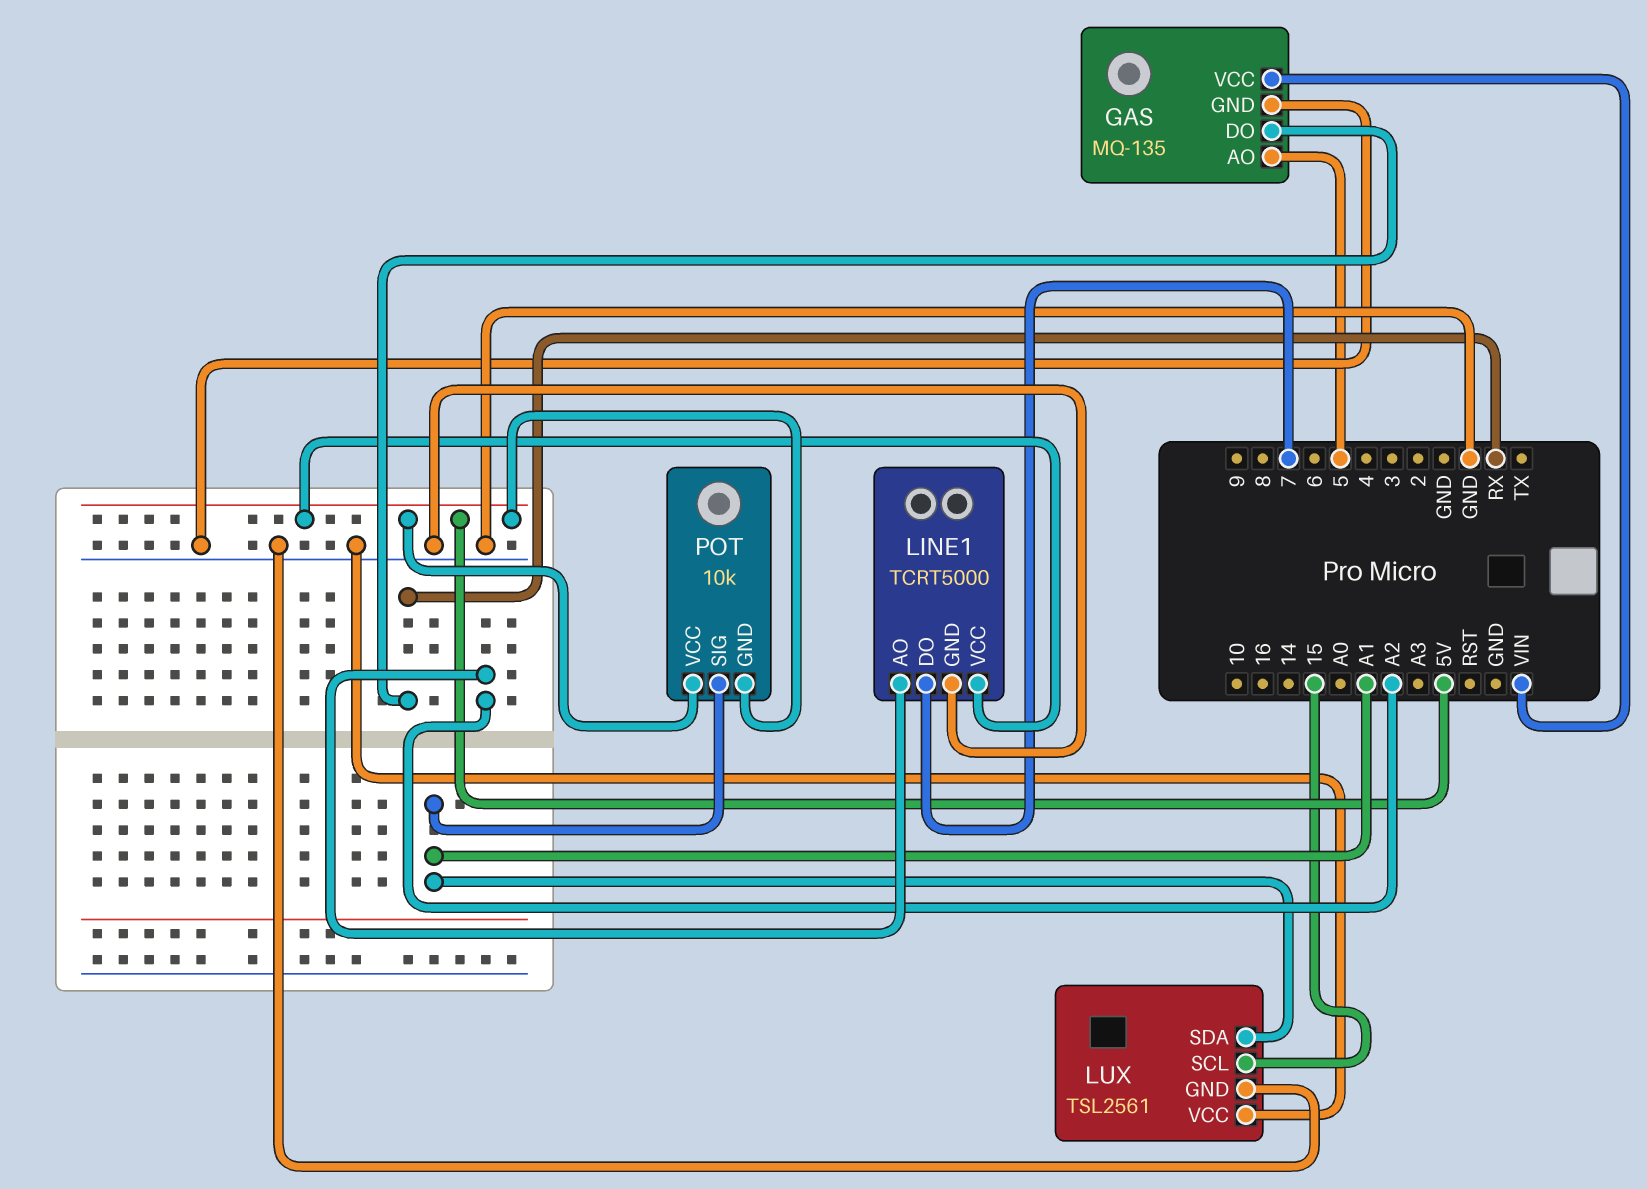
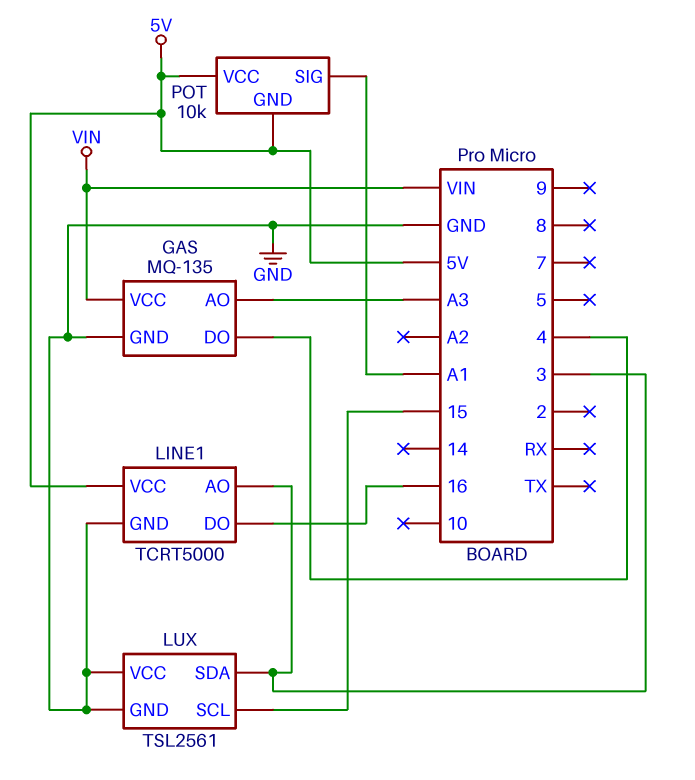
GAS pin AO: 5 -> A3
GAS pin DO: RX -> 4
LINE1 pin AO: A2 -> 3
LINE1 pin DO: 7 -> 16
LUX pin SDA: A1 -> 3

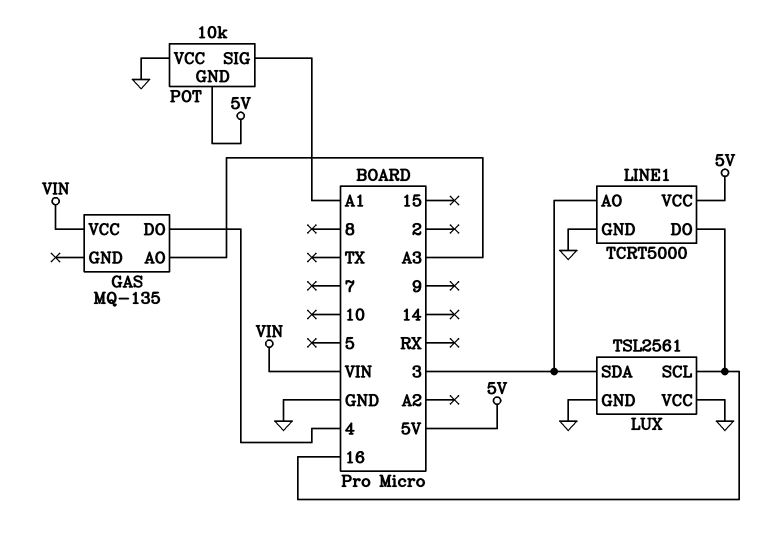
GAS pin GND: GND -> none
LUX pin SCL: 15 -> 16
POT pin VCC: 5V -> GND

